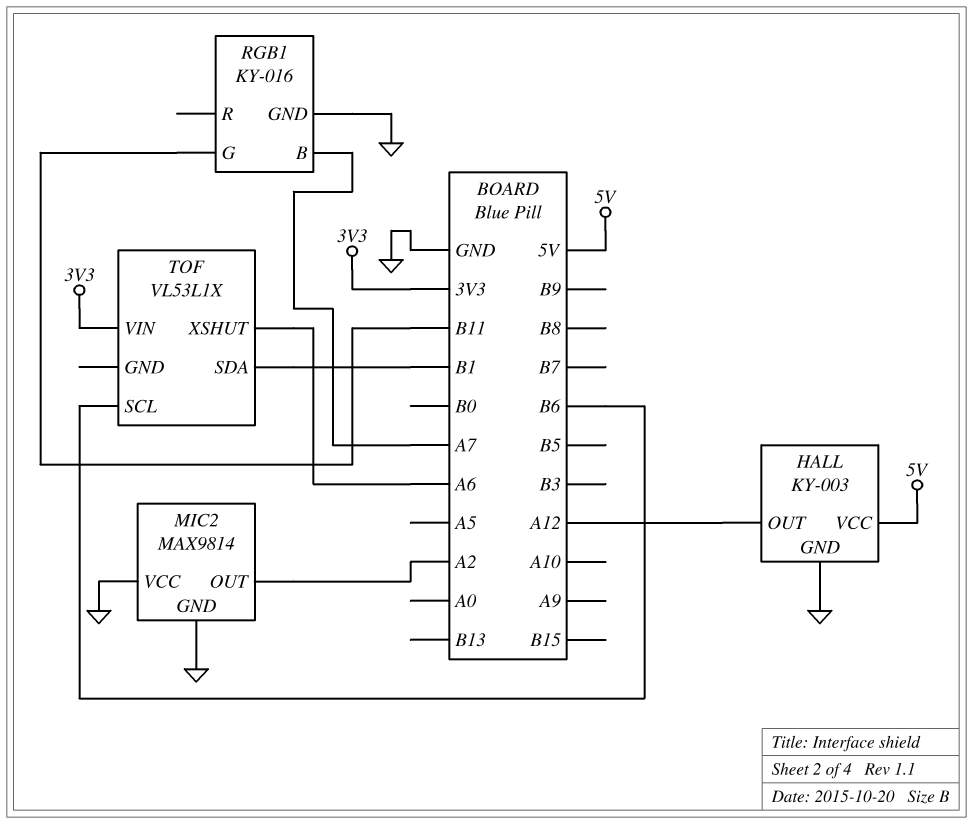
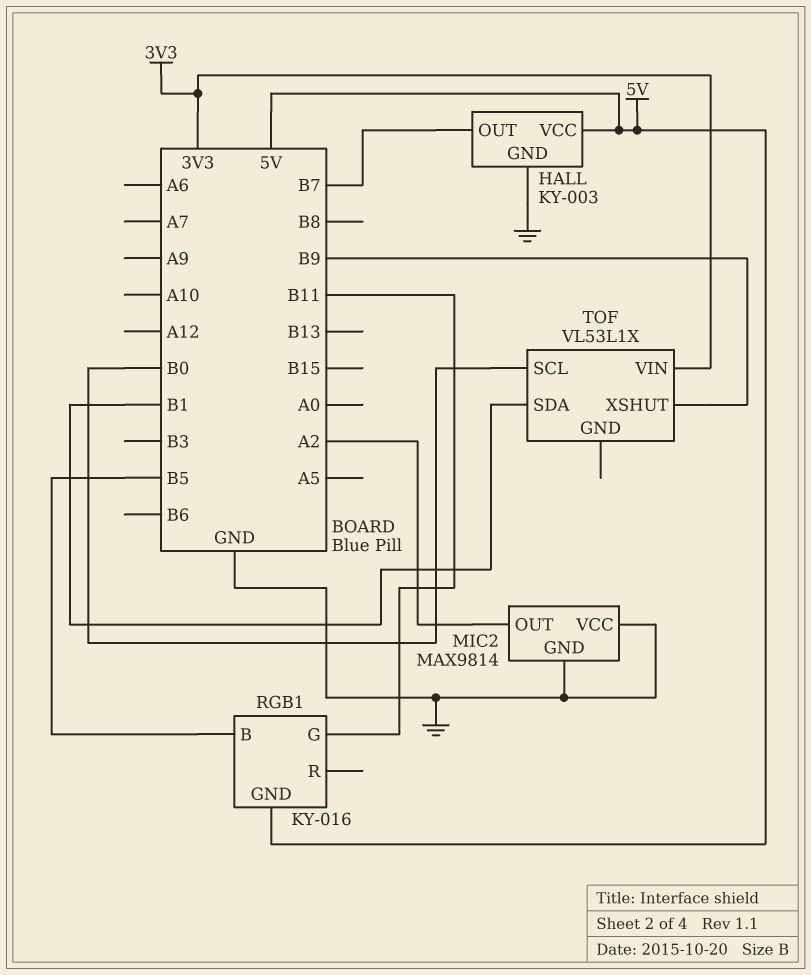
HALL pin OUT: A12 -> B7
RGB1 pin B: A7 -> B5
RGB1 pin GND: GND -> 5V
TOF pin SCL: B6 -> B0
TOF pin XSHUT: A6 -> B9

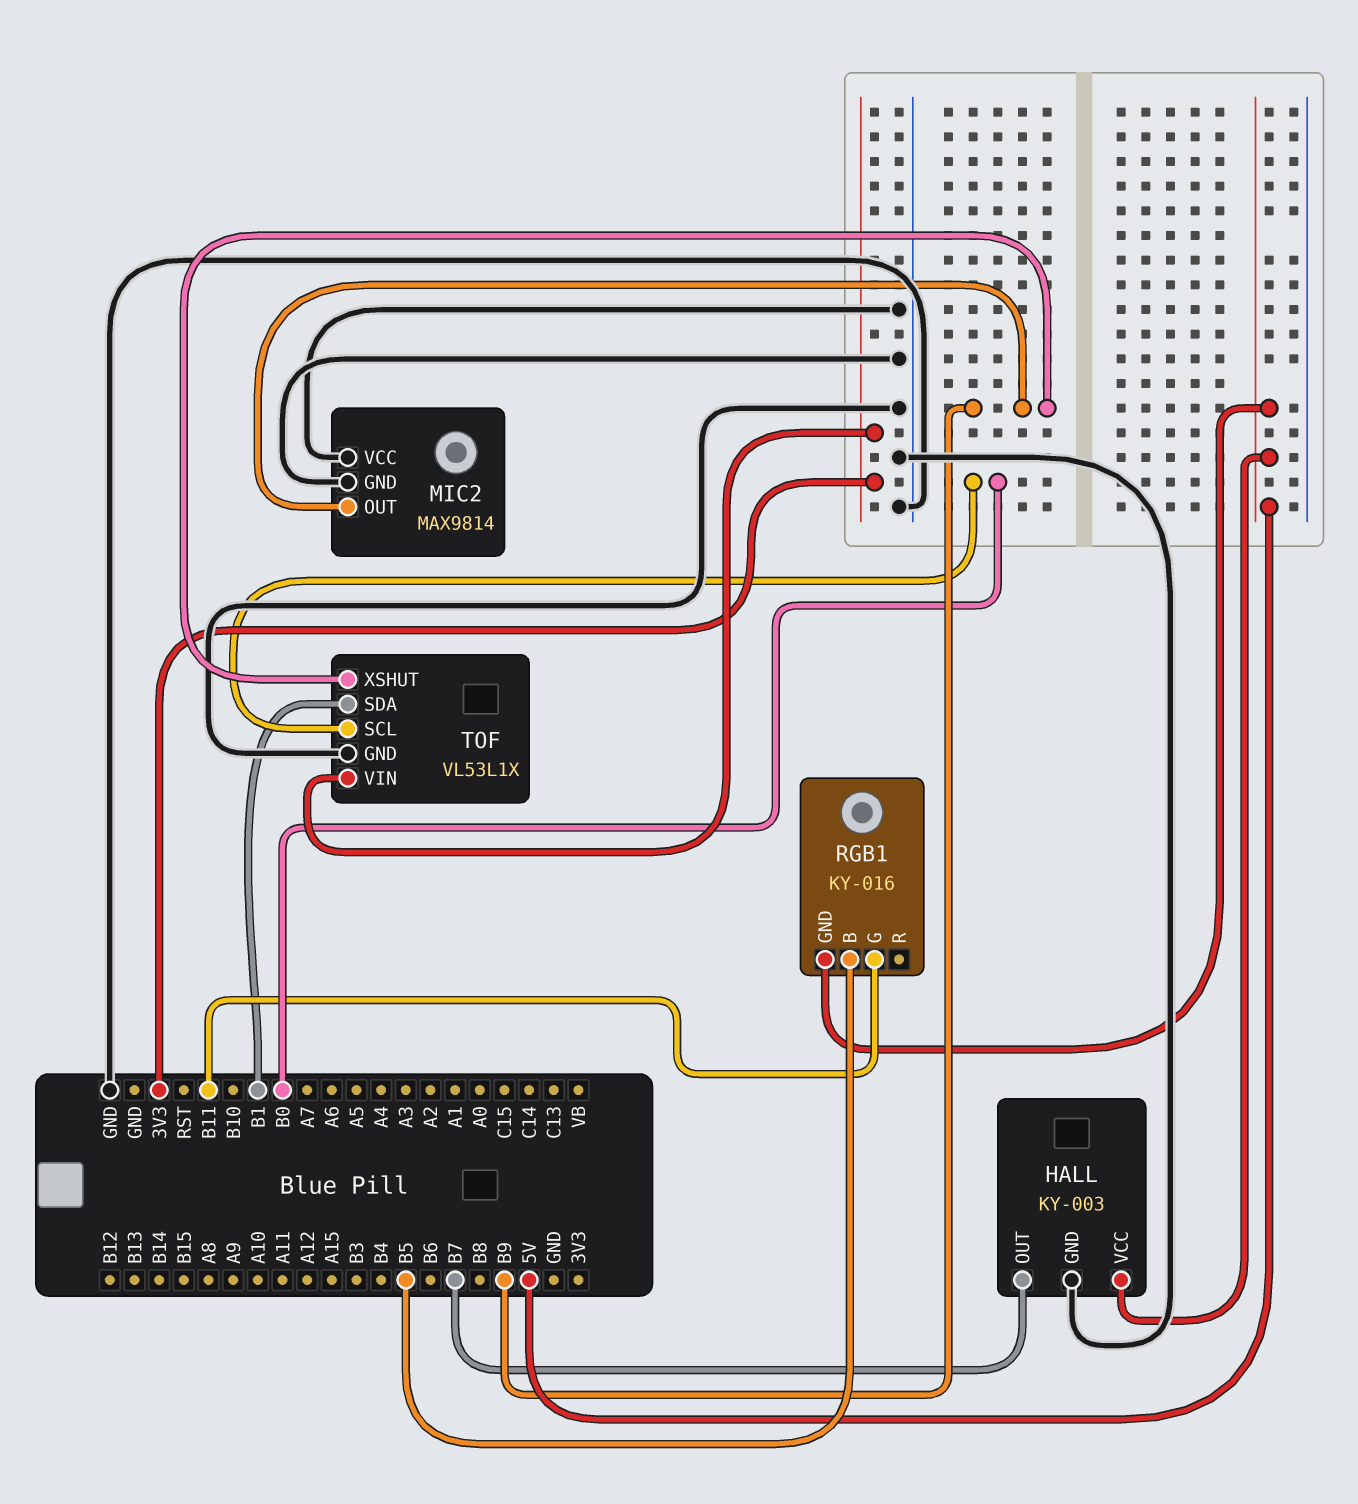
MIC2 pin OUT: A2 -> B9
TOF pin GND: none -> GND

